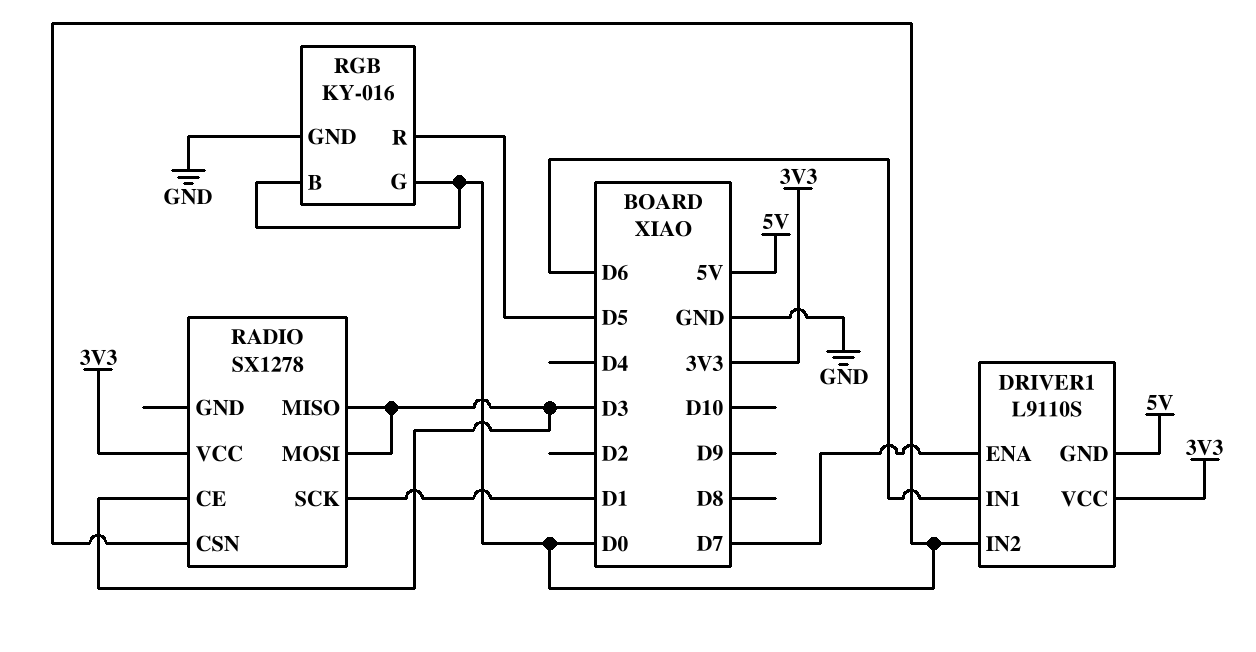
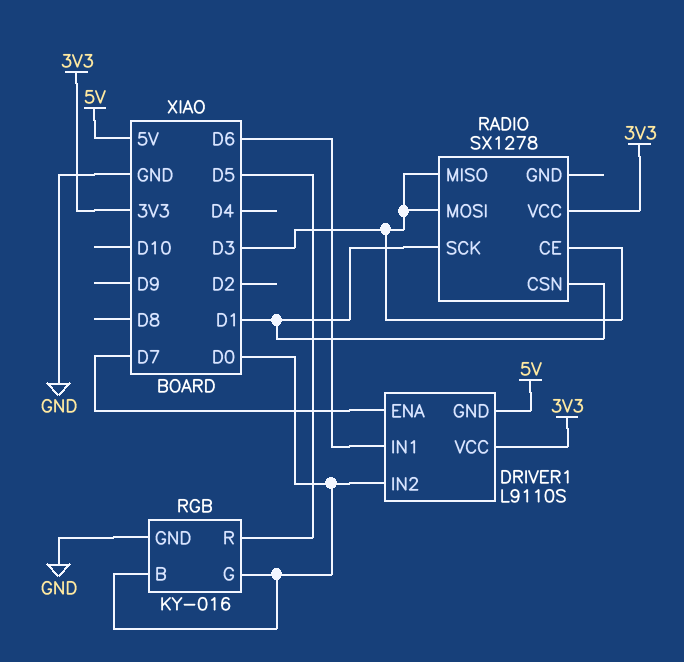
RADIO pin CSN: D0 -> D1

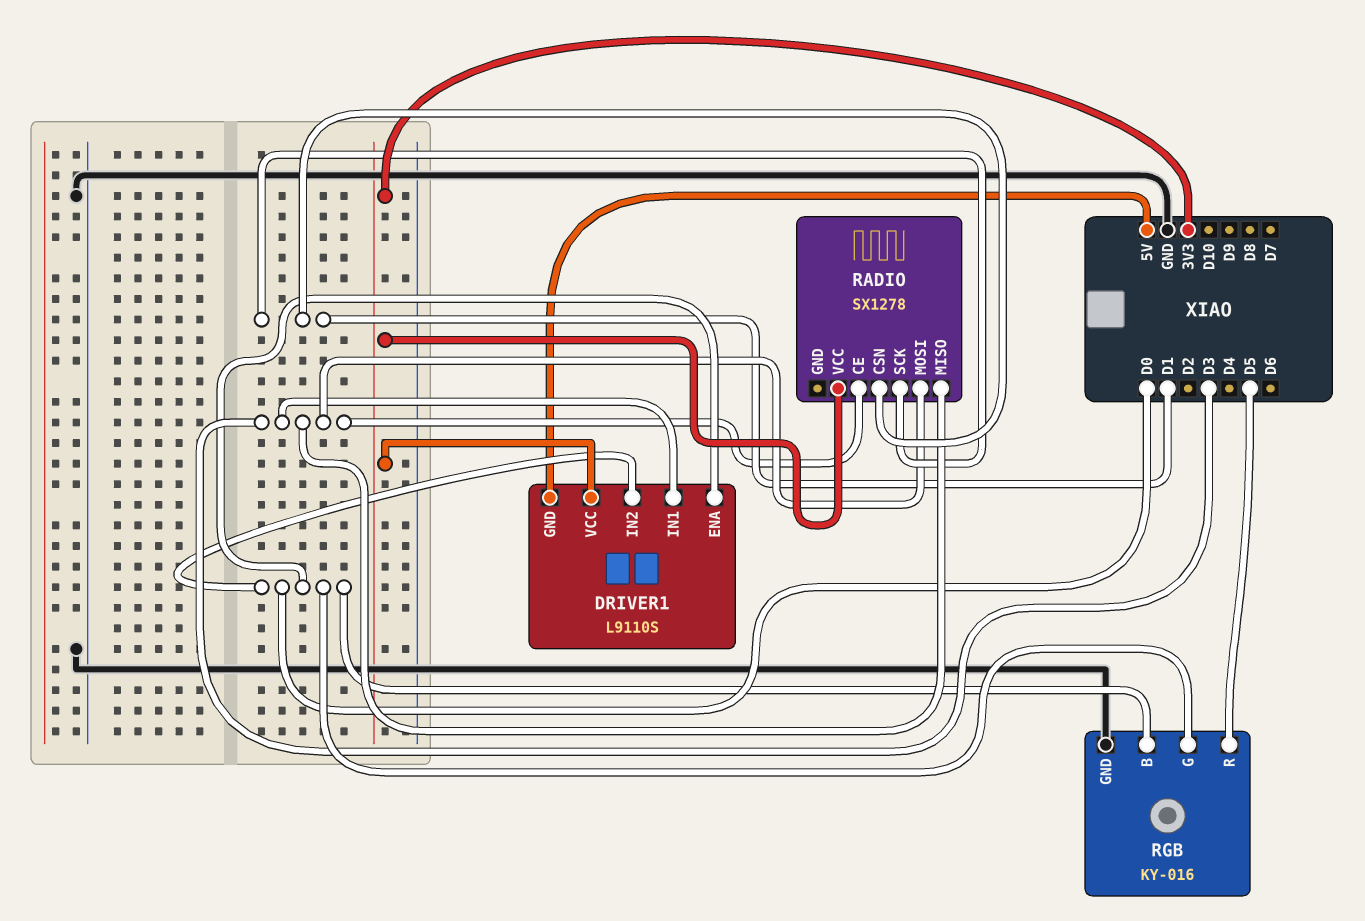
DRIVER1 pin ENA: D7 -> D0
DRIVER1 pin IN1: D6 -> D3

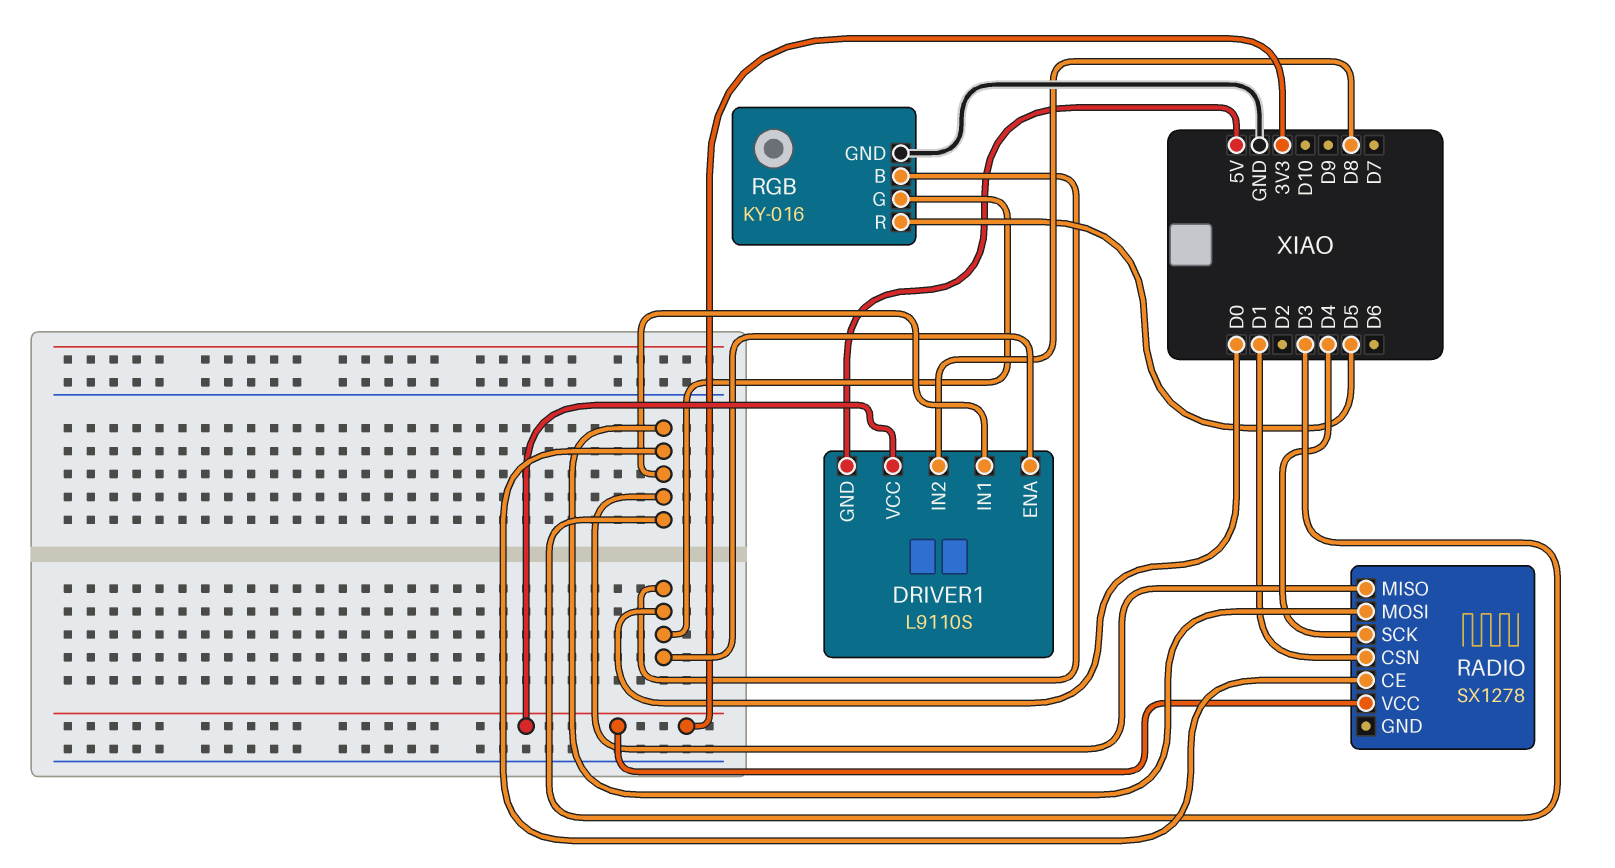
DRIVER1 pin IN2: D0 -> D8
RADIO pin SCK: D1 -> D4

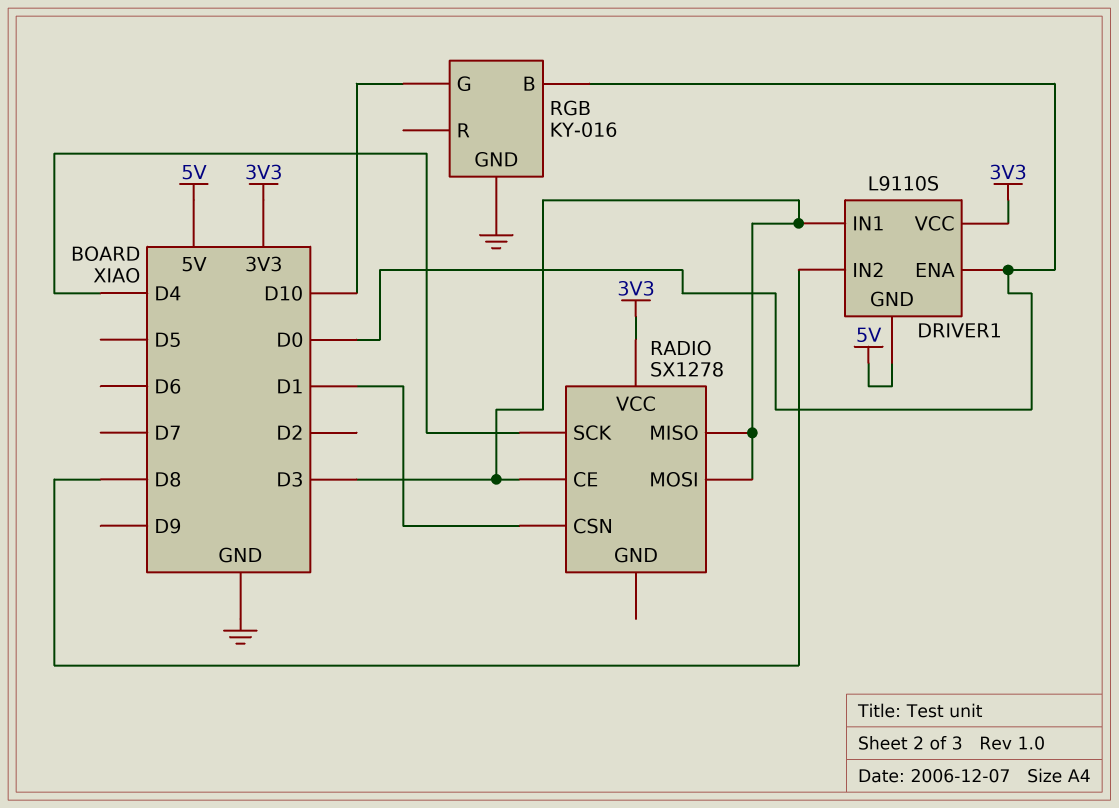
RGB pin G: D0 -> D10
RGB pin R: D5 -> none

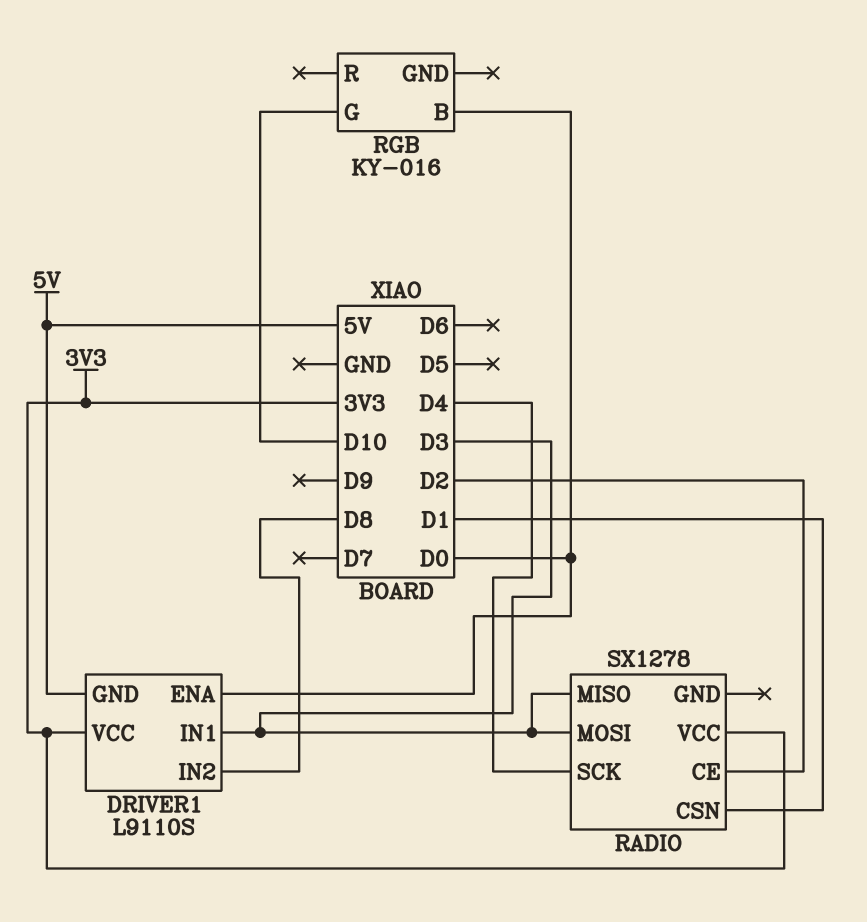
RADIO pin CE: D3 -> D2
RGB pin GND: GND -> none

